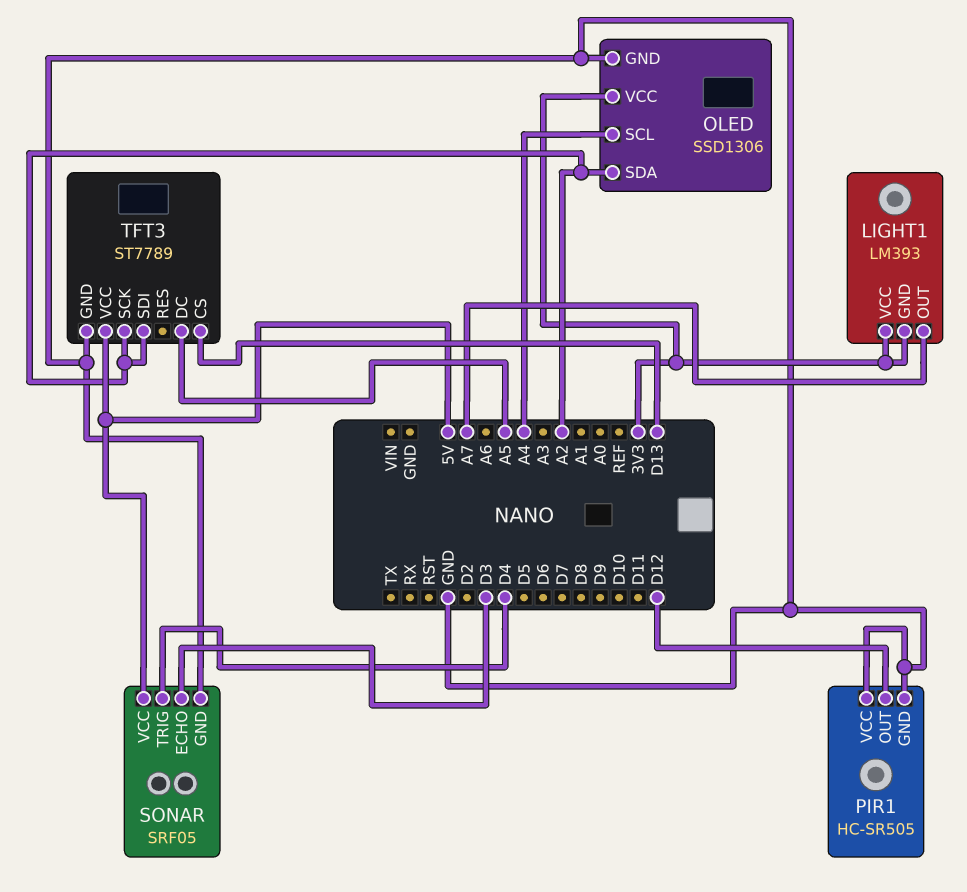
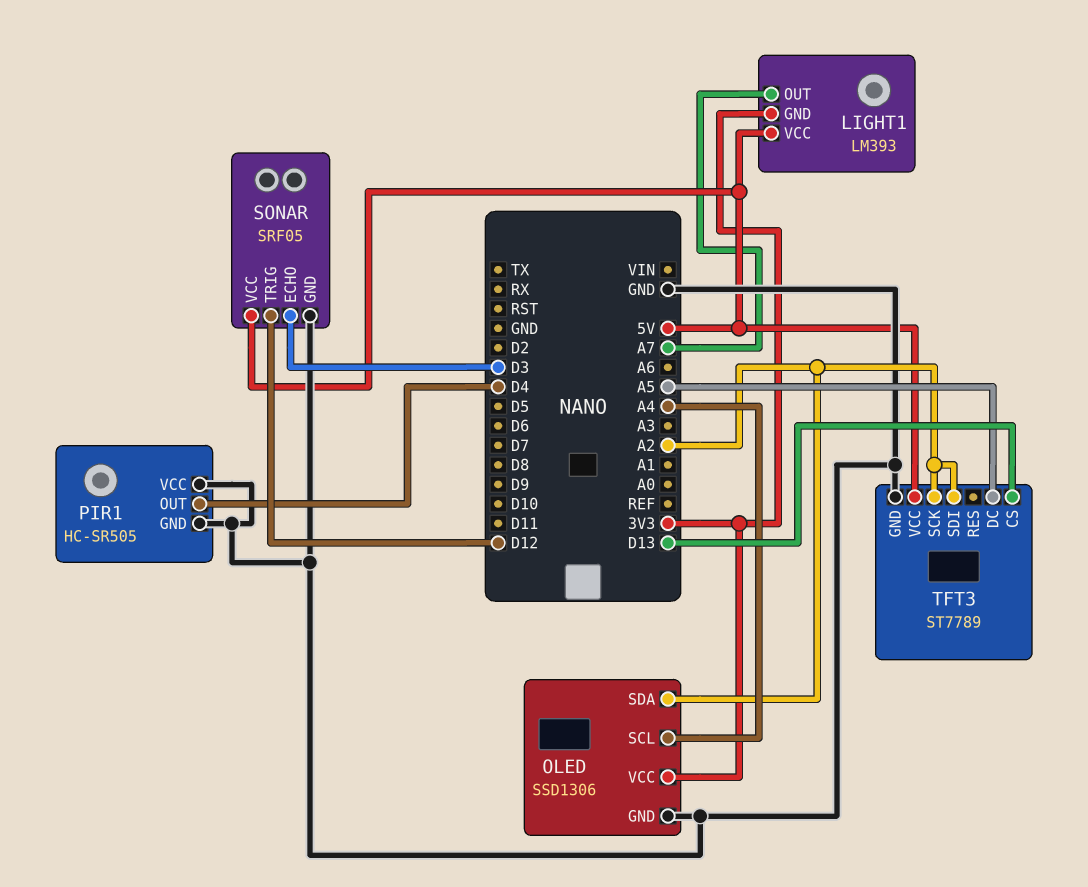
LIGHT1 pin VCC: 3V3 -> 5V
PIR1 pin OUT: D12 -> D4
SONAR pin TRIG: D4 -> D12

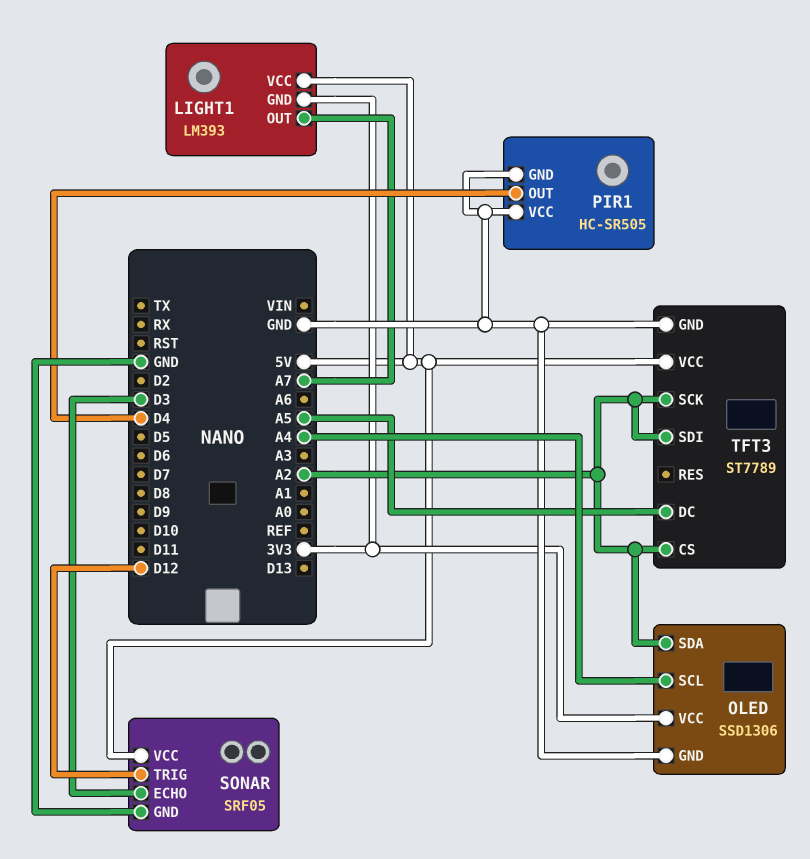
TFT3 pin CS: D13 -> A2

